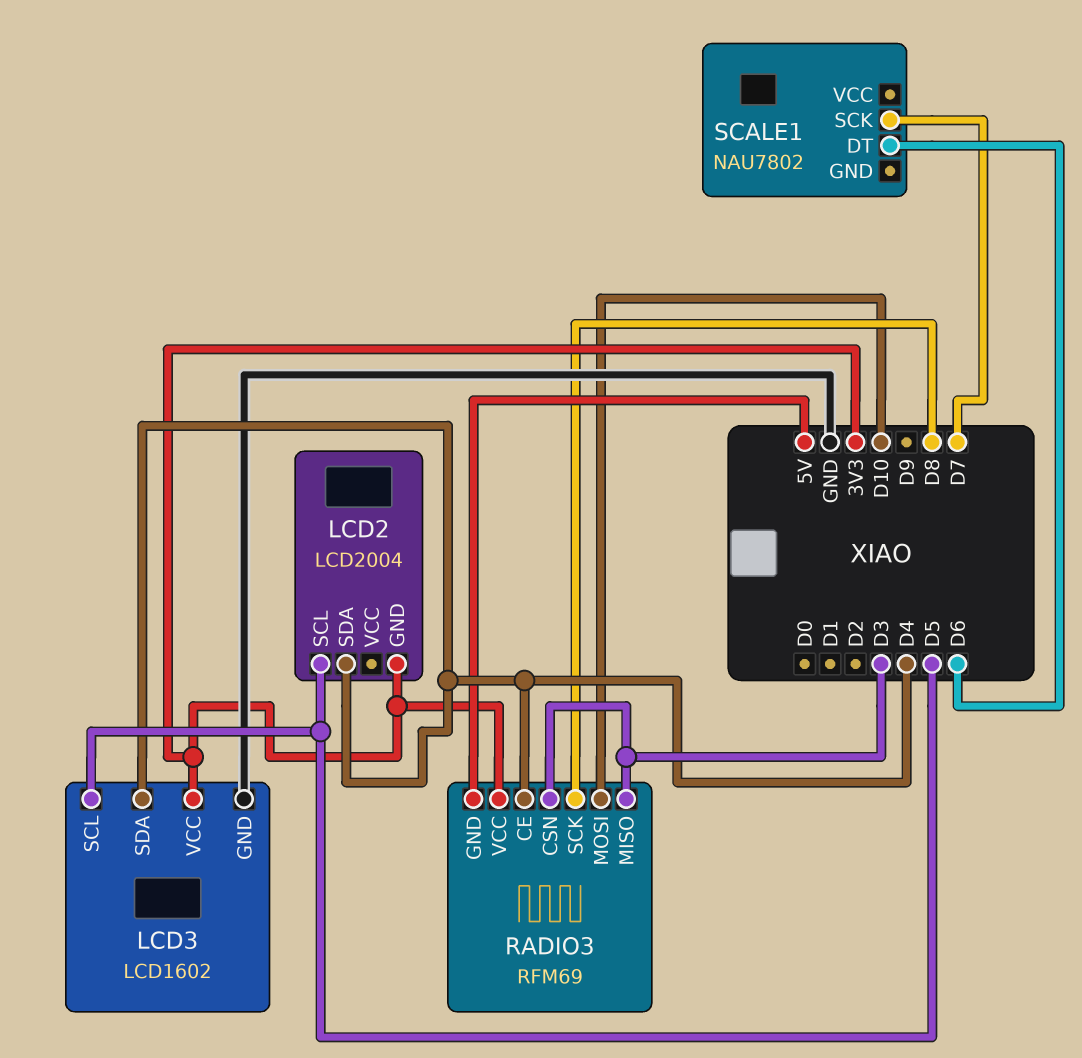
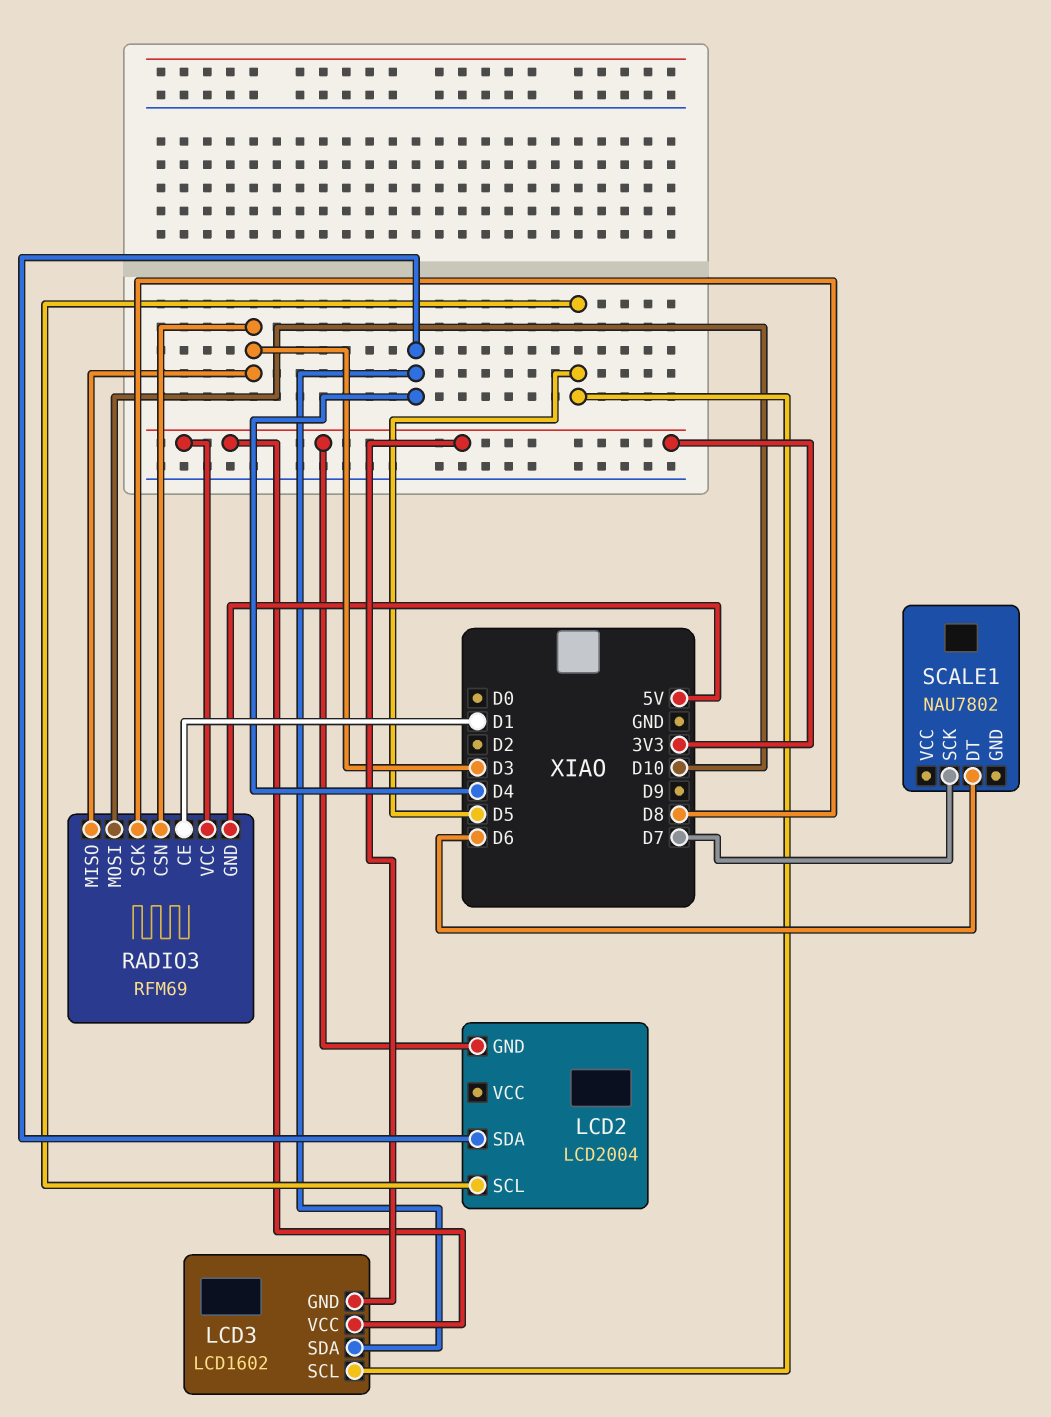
LCD3 pin GND: GND -> 3V3
RADIO3 pin CE: D4 -> D1

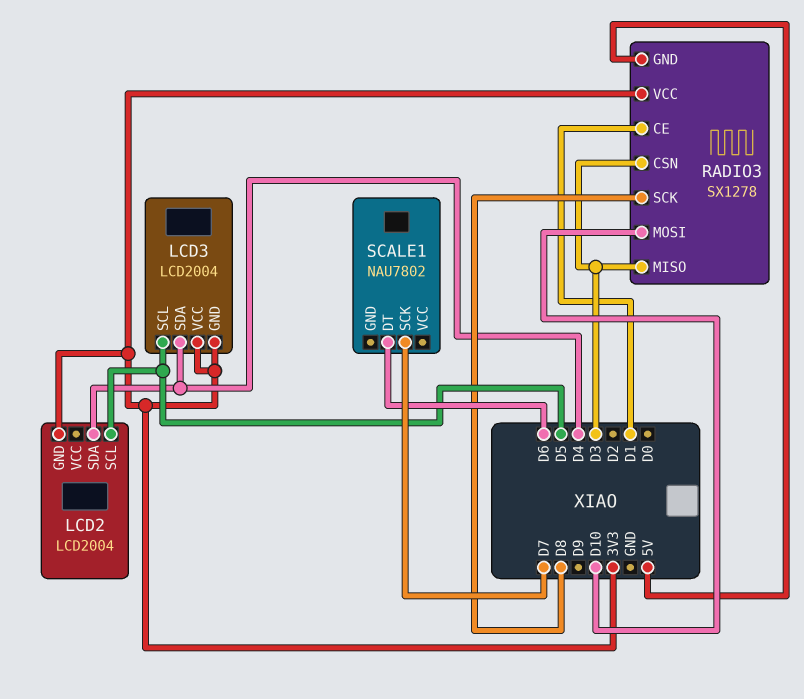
LCD3: LCD1602 -> LCD2004
RADIO3: RFM69 -> SX1278

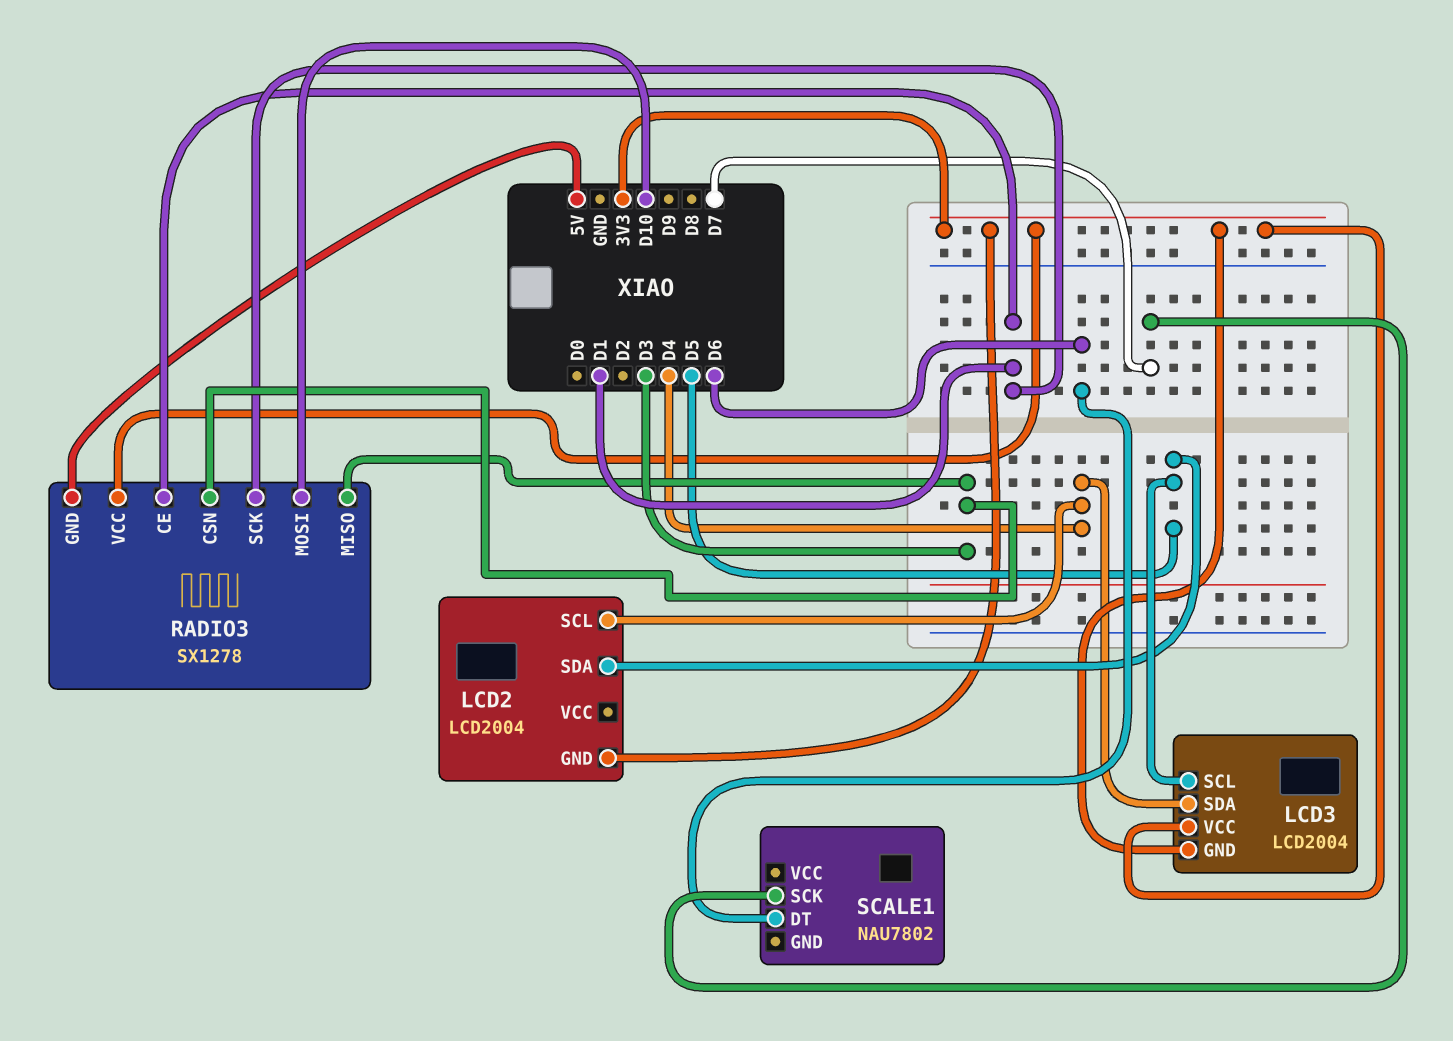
LCD2 pin SCL: D5 -> D4
LCD2 pin SDA: D4 -> D5
RADIO3 pin SCK: D8 -> D1

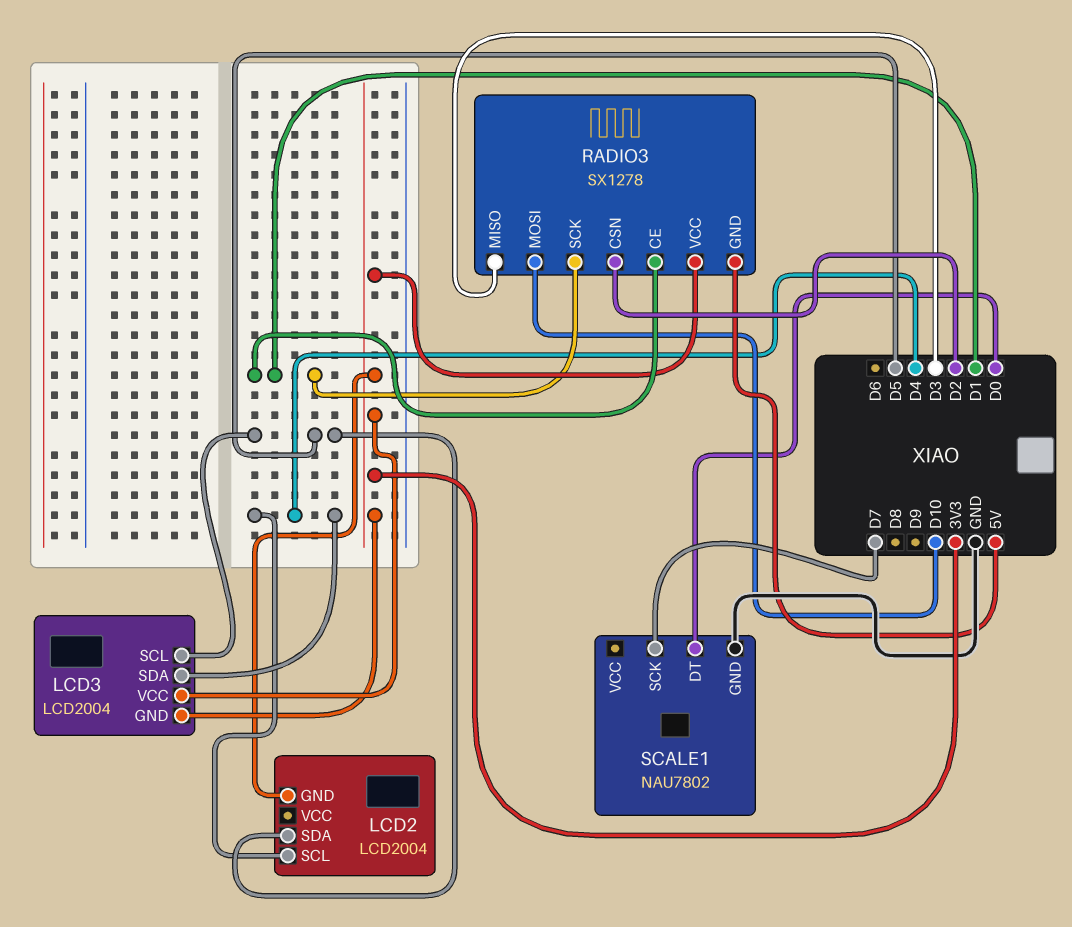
RADIO3 pin CSN: D3 -> D2
SCALE1 pin DT: D6 -> D0
SCALE1 pin GND: none -> GND

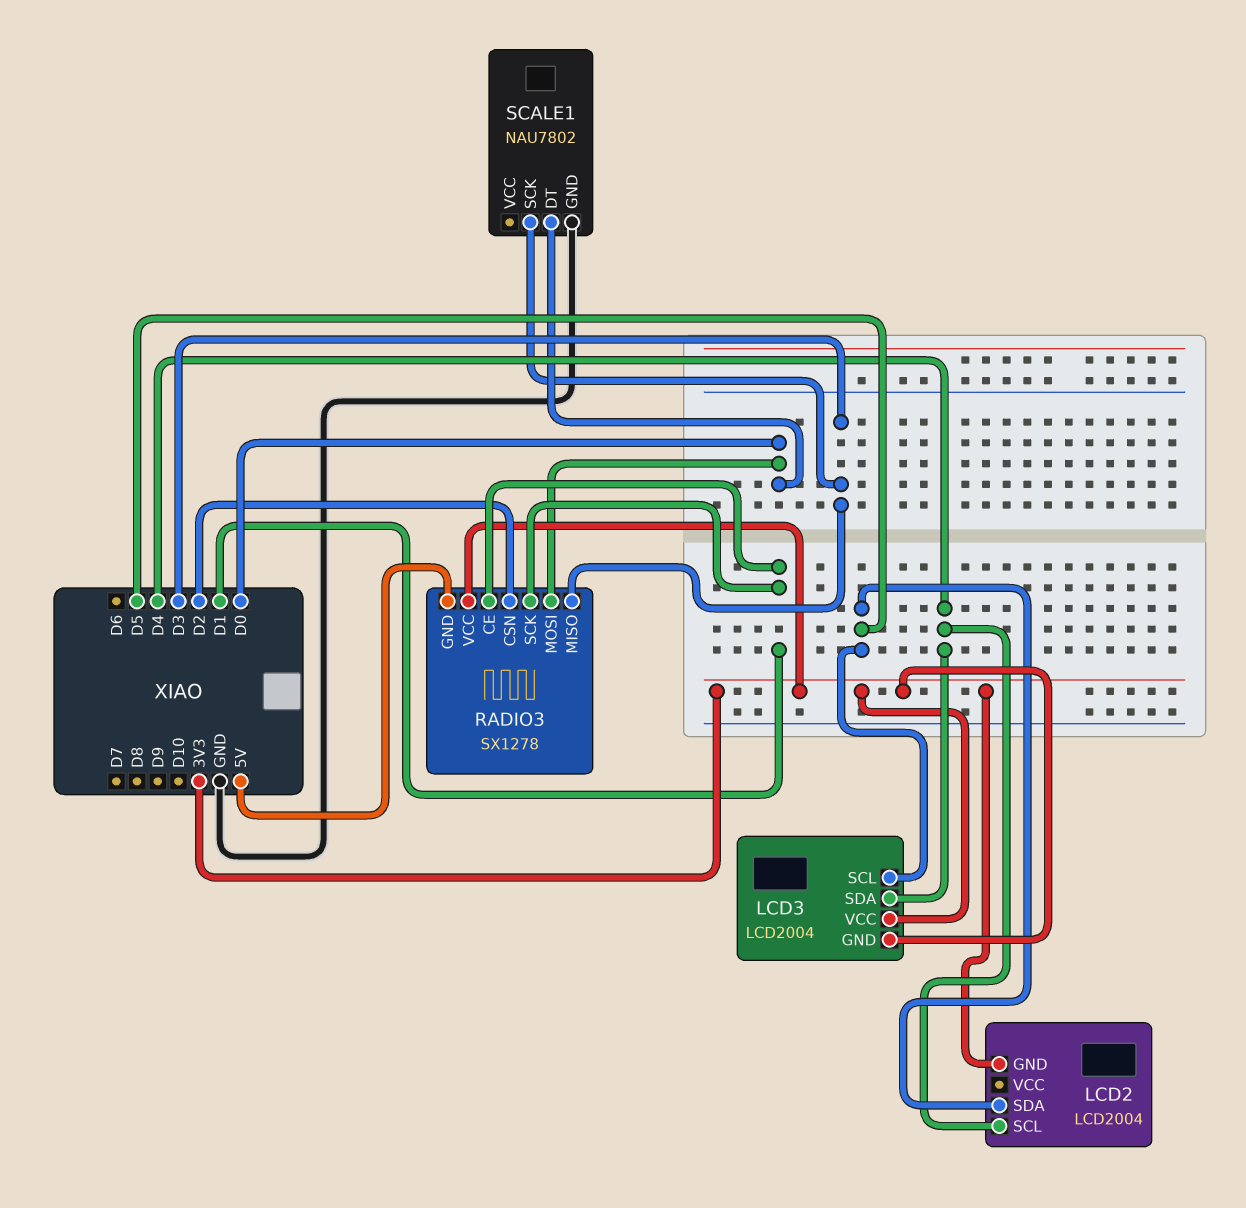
RADIO3 pin MOSI: D10 -> D0
SCALE1 pin SCK: D7 -> D3

